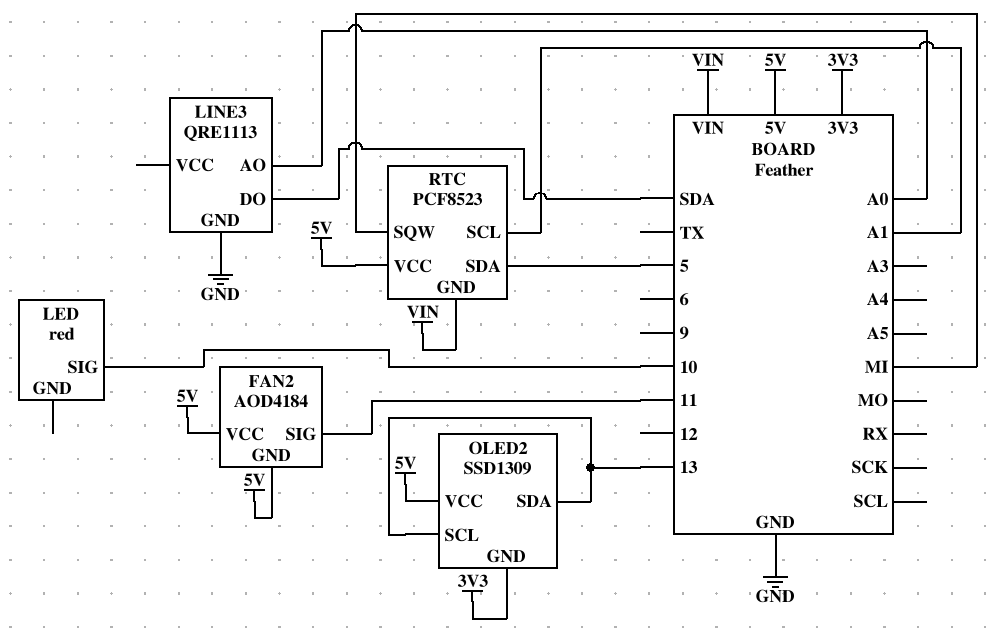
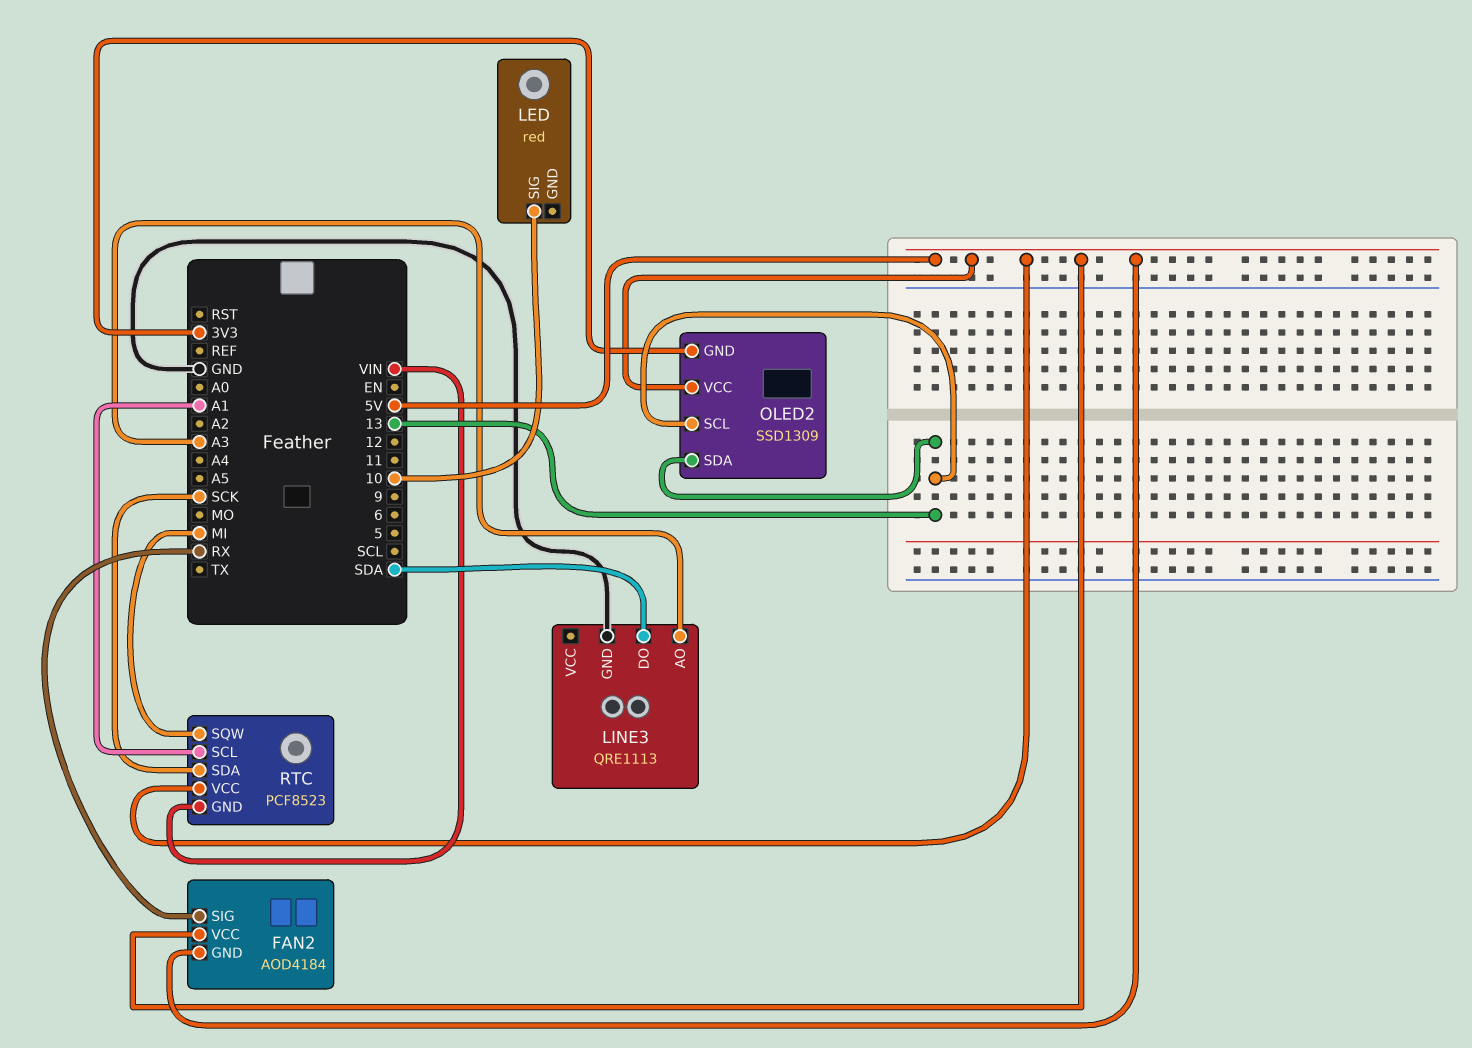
FAN2 pin SIG: 11 -> RX
LINE3 pin AO: A0 -> A3
RTC pin SDA: 5 -> SCK

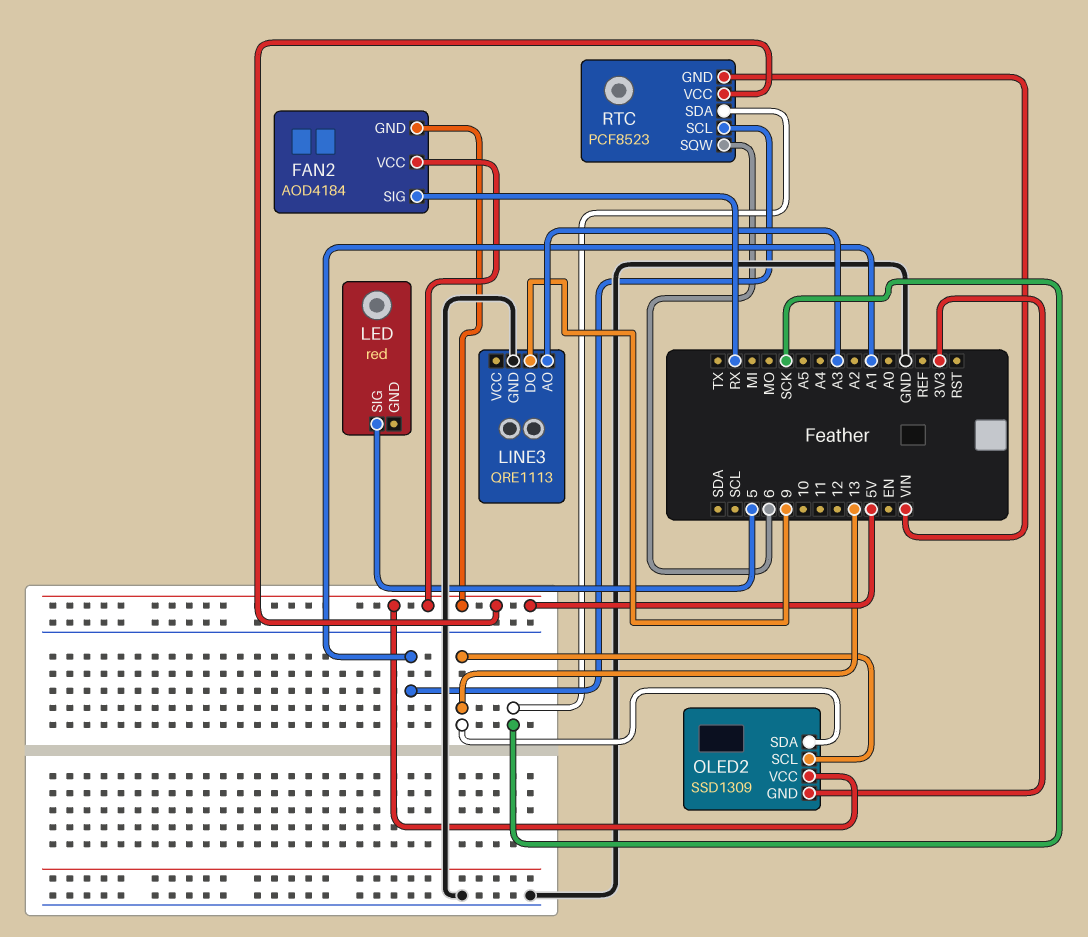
LED pin SIG: 10 -> 5
LINE3 pin DO: SDA -> 9
RTC pin SQW: MI -> 6

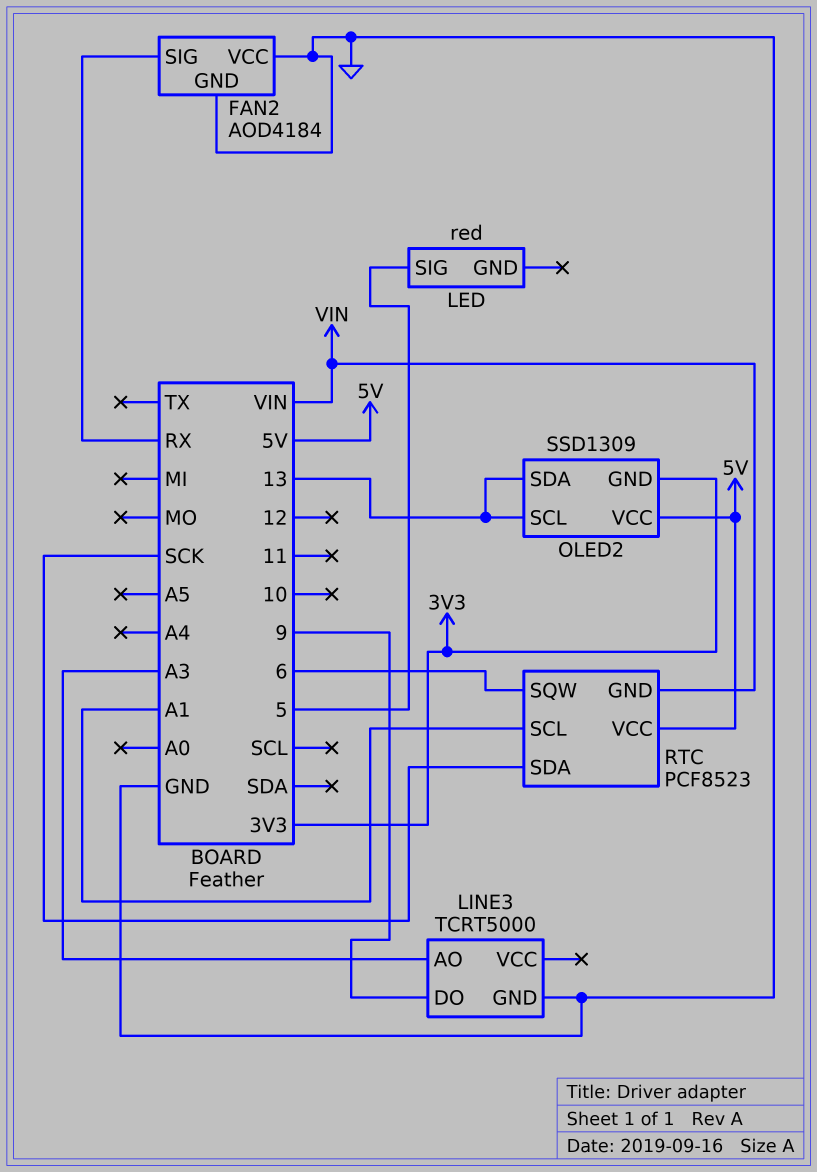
FAN2 pin GND: 5V -> GND
FAN2 pin VCC: 5V -> GND
LINE3: QRE1113 -> TCRT5000

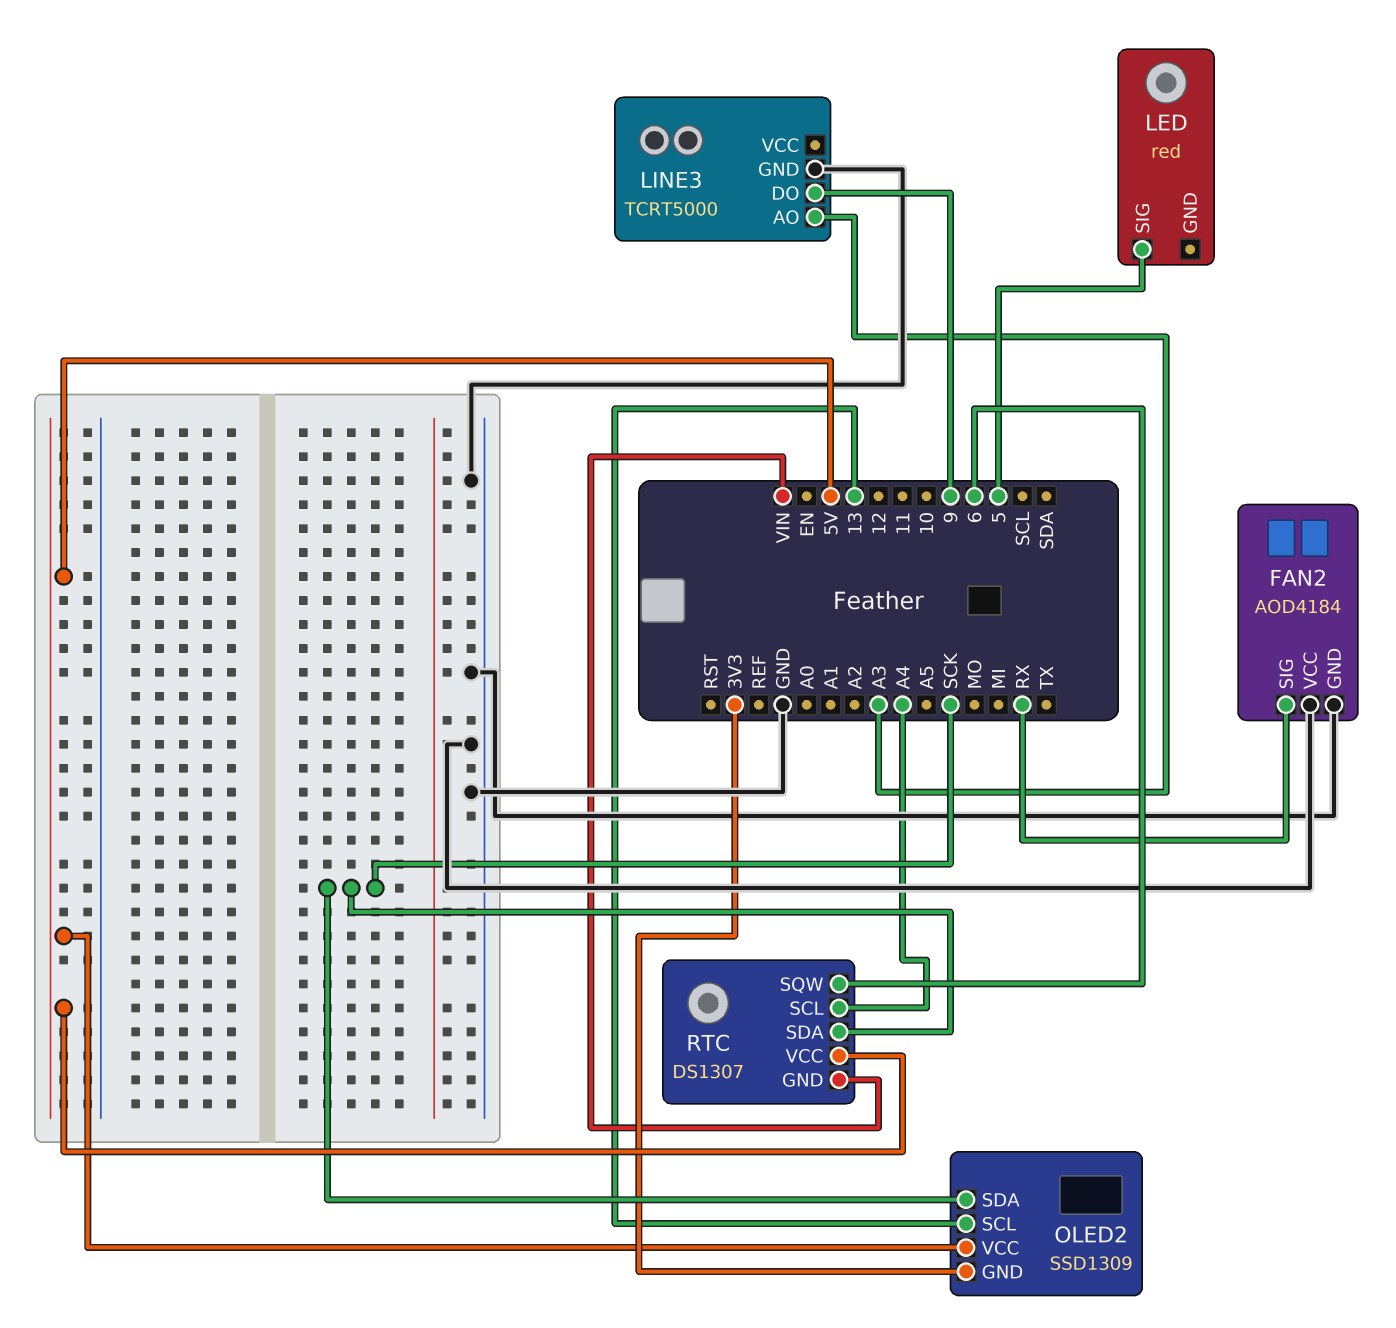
OLED2 pin SDA: 13 -> SCK
RTC: PCF8523 -> DS1307
RTC pin SCL: A1 -> A4

